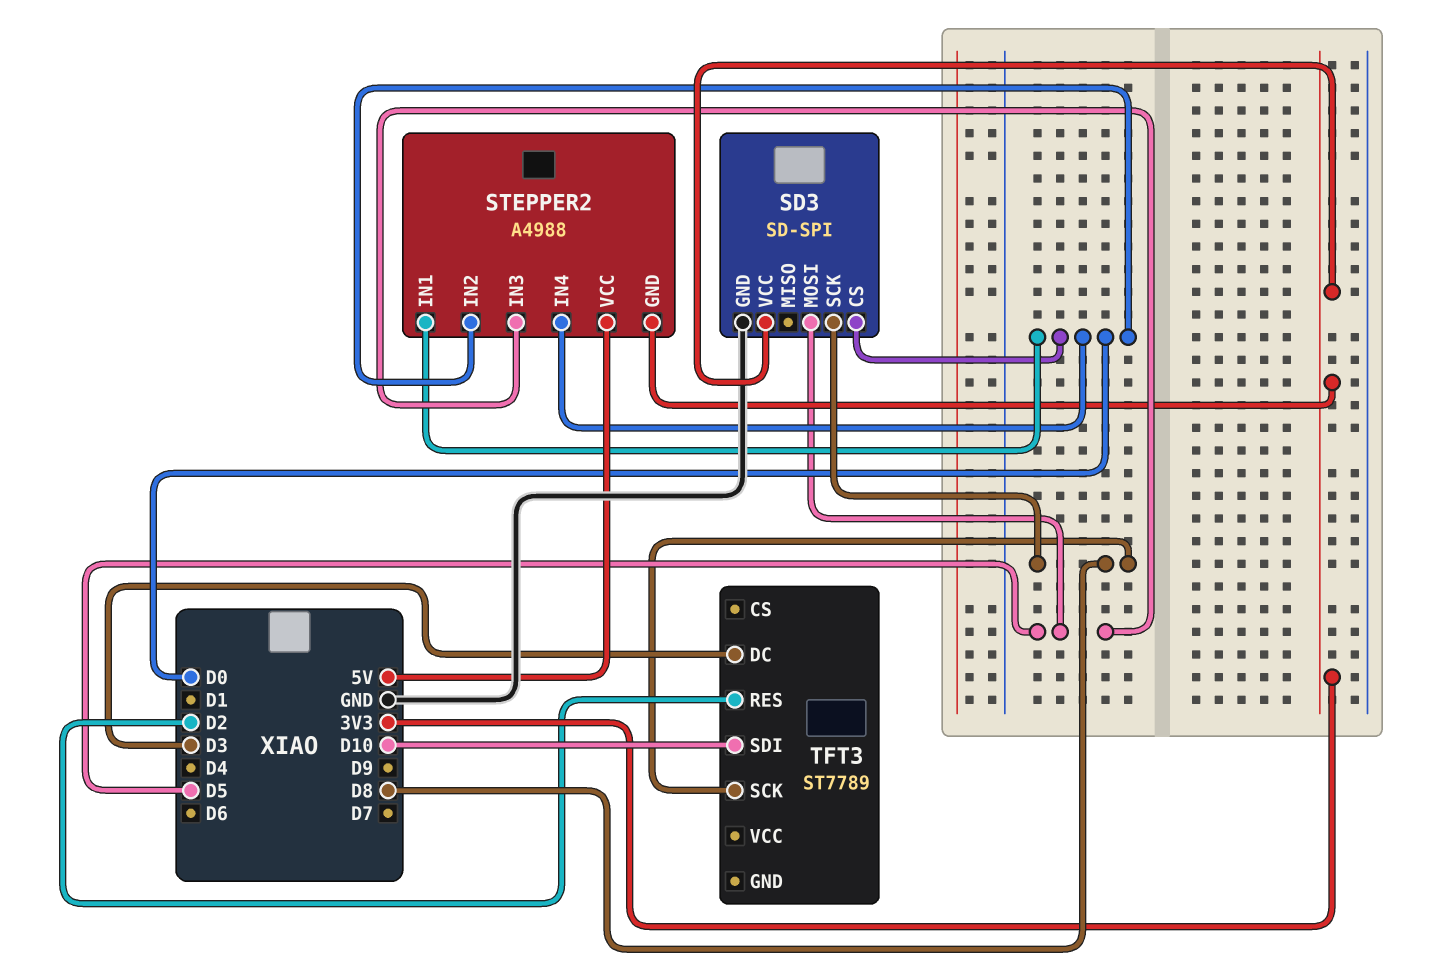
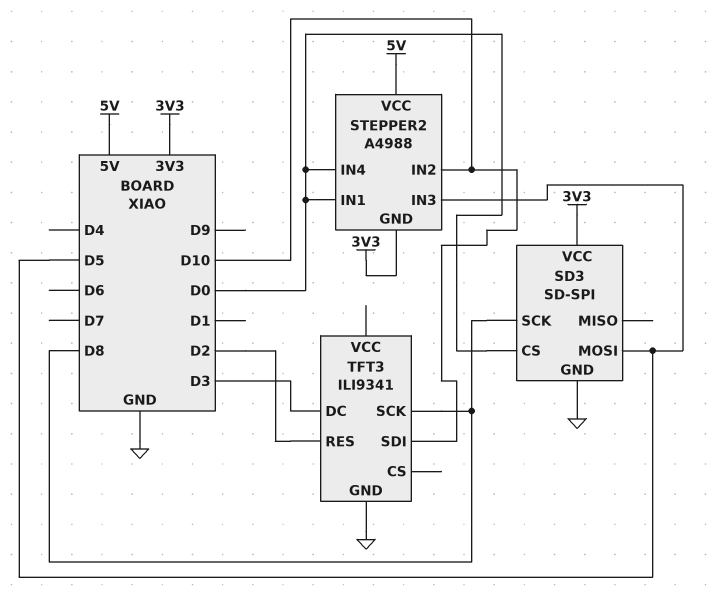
STEPPER2 pin IN2: D0 -> D10
TFT3: ST7789 -> ILI9341
TFT3 pin GND: none -> GND

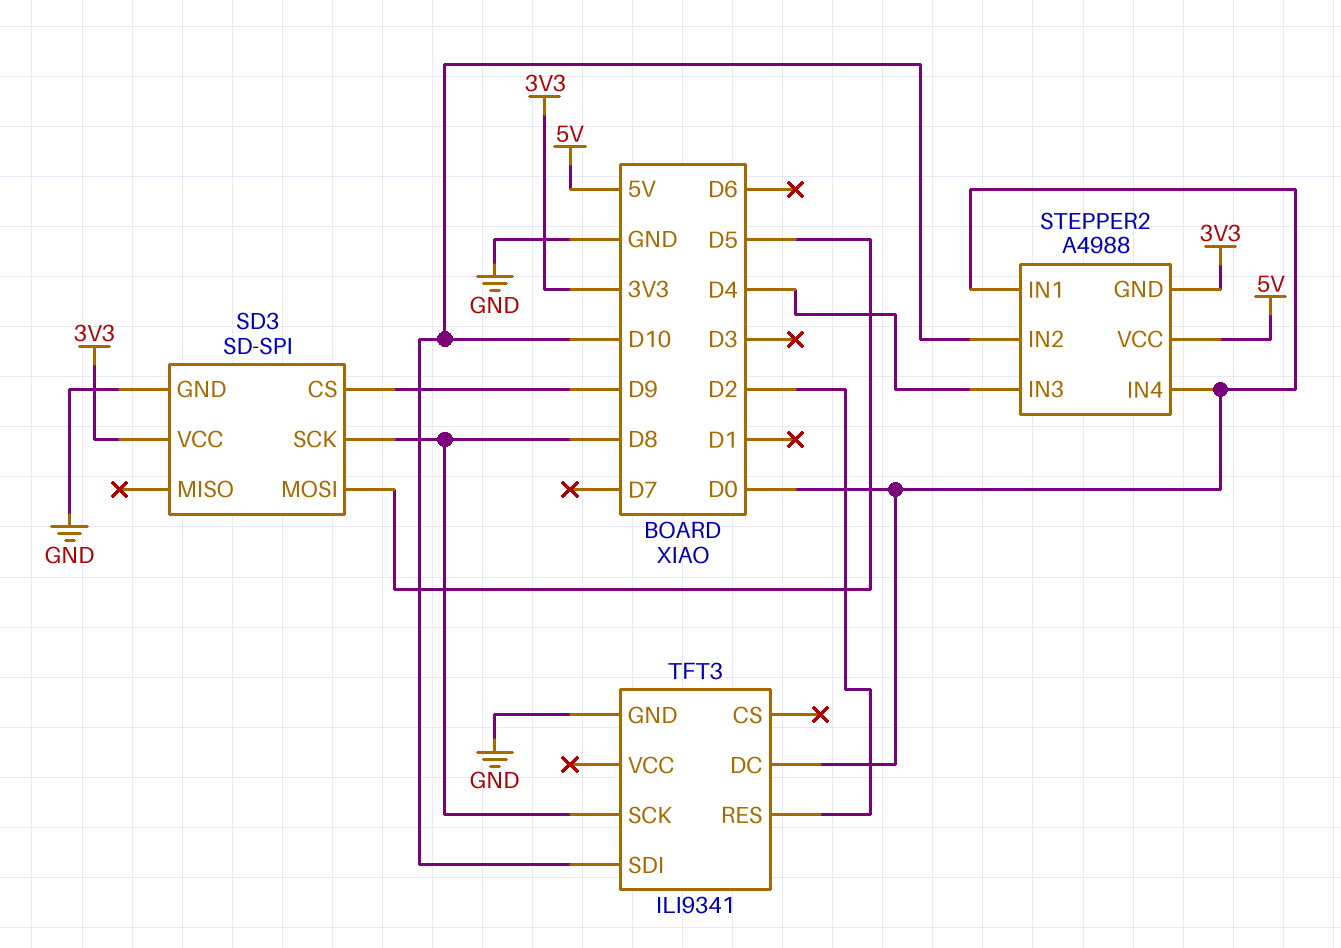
SD3 pin CS: D0 -> D9
STEPPER2 pin IN3: D5 -> D4
TFT3 pin DC: D3 -> D0

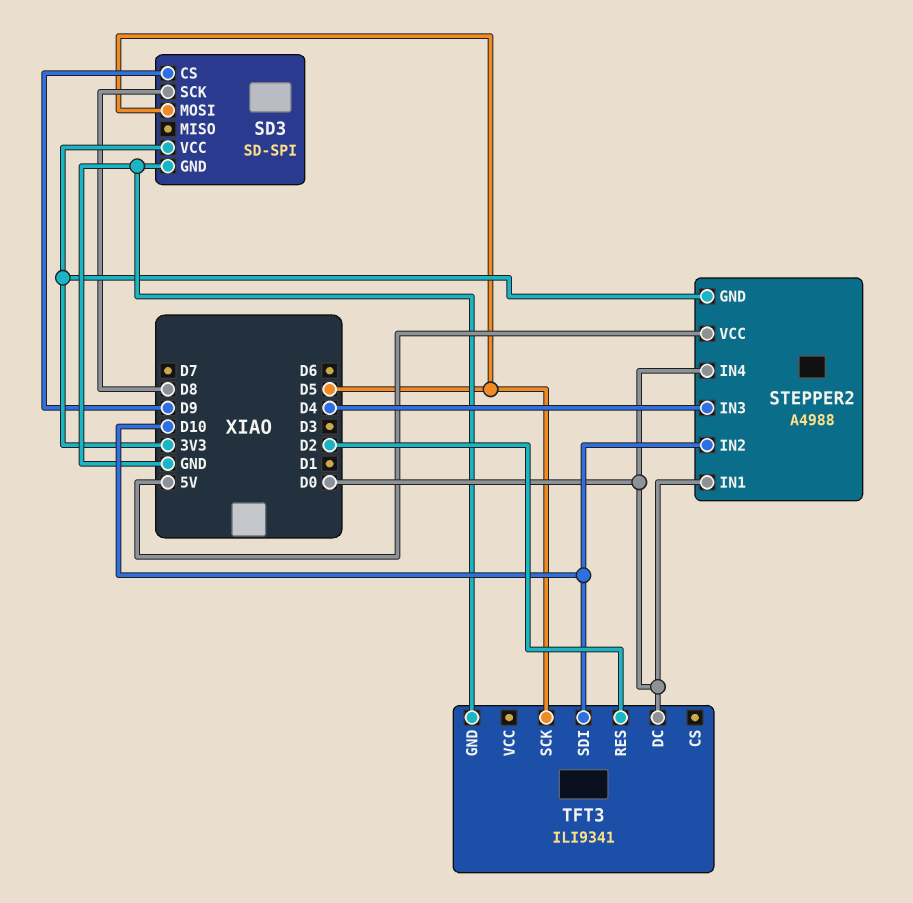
TFT3 pin SCK: D8 -> D5

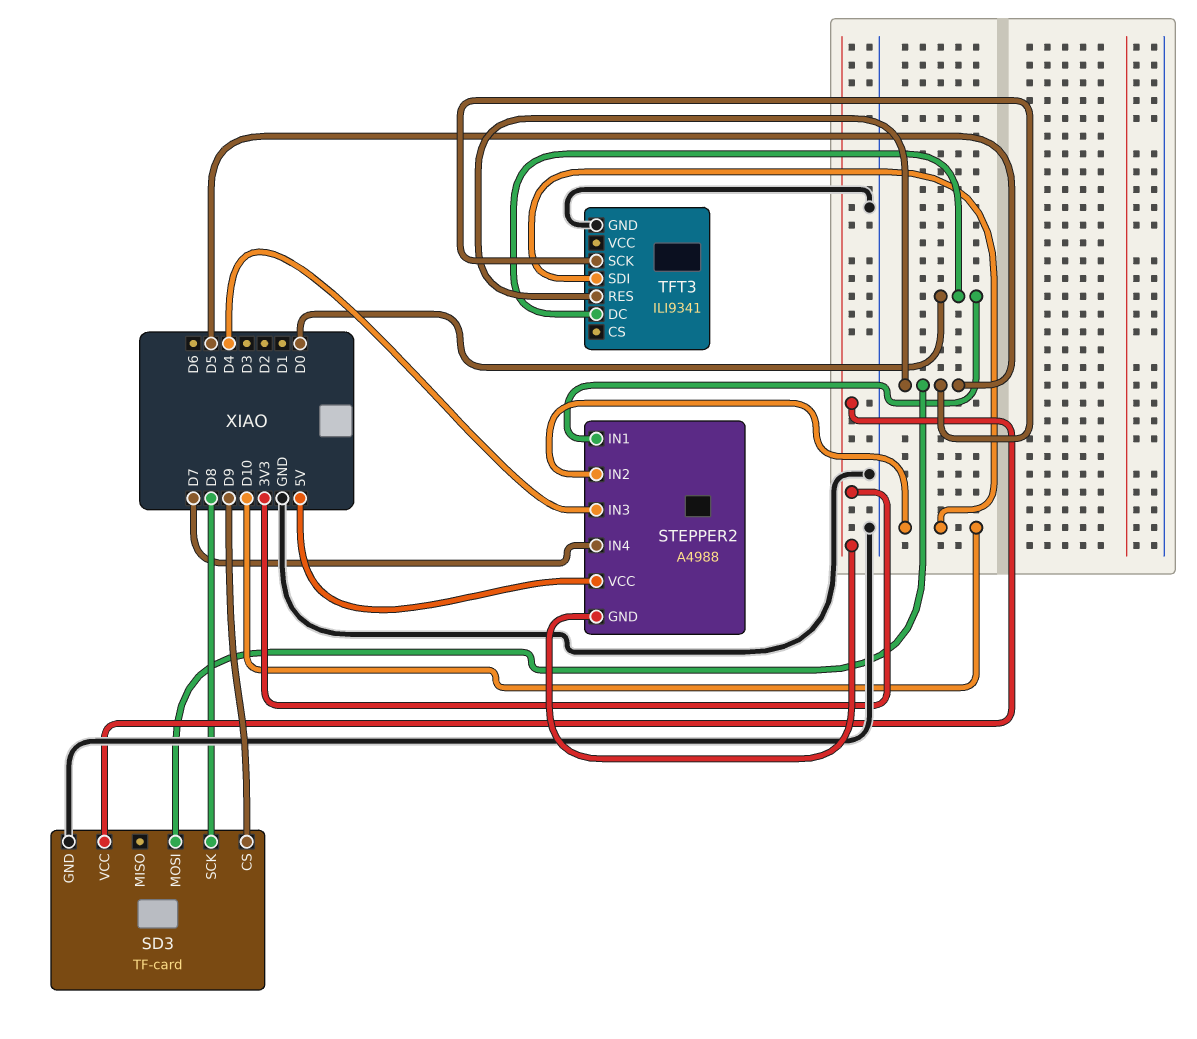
SD3: SD-SPI -> TF-card
STEPPER2 pin IN4: D0 -> D7
TFT3 pin RES: D2 -> D5

